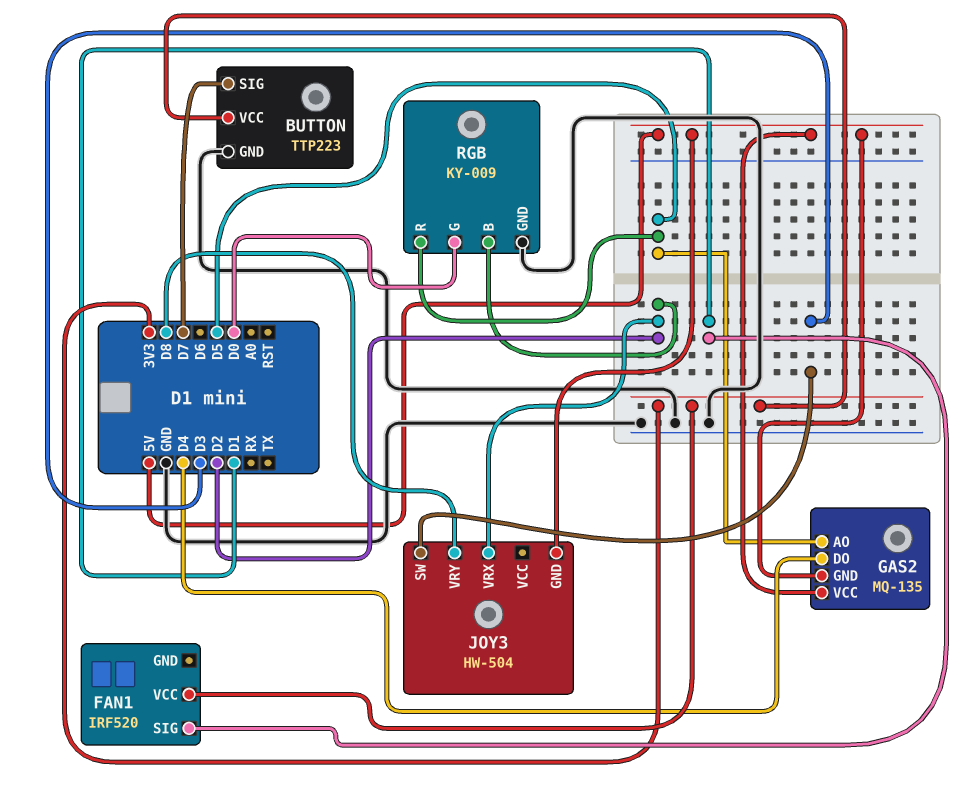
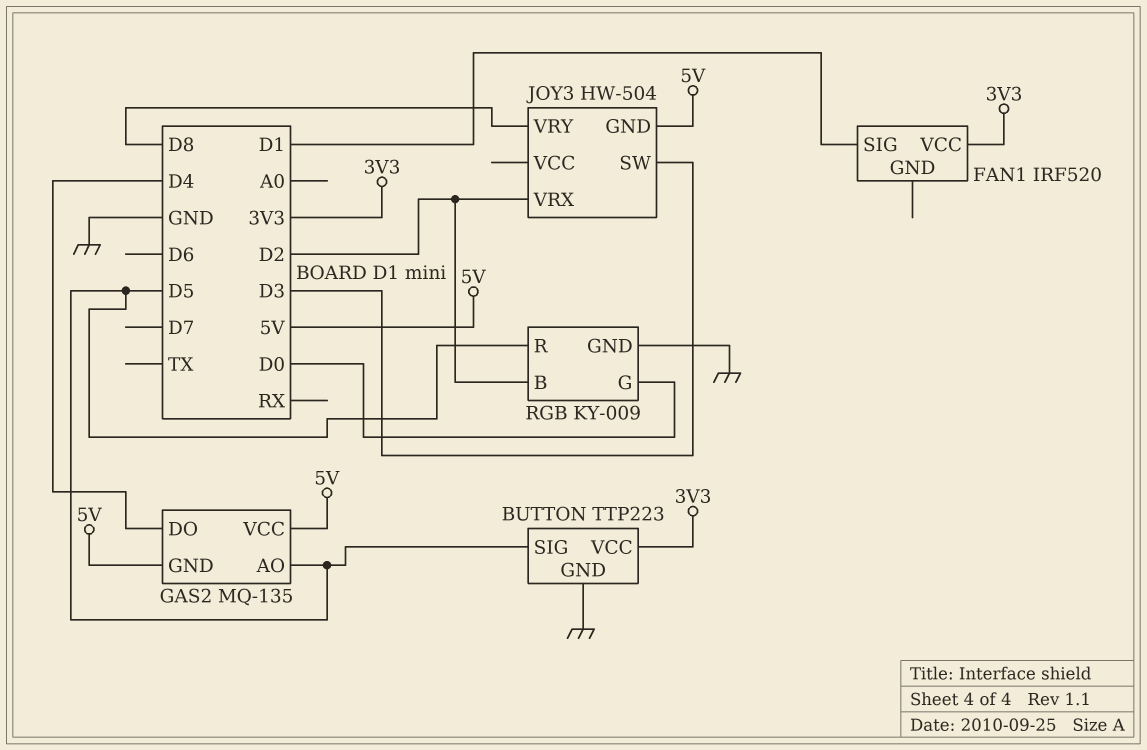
BUTTON pin SIG: D7 -> D5

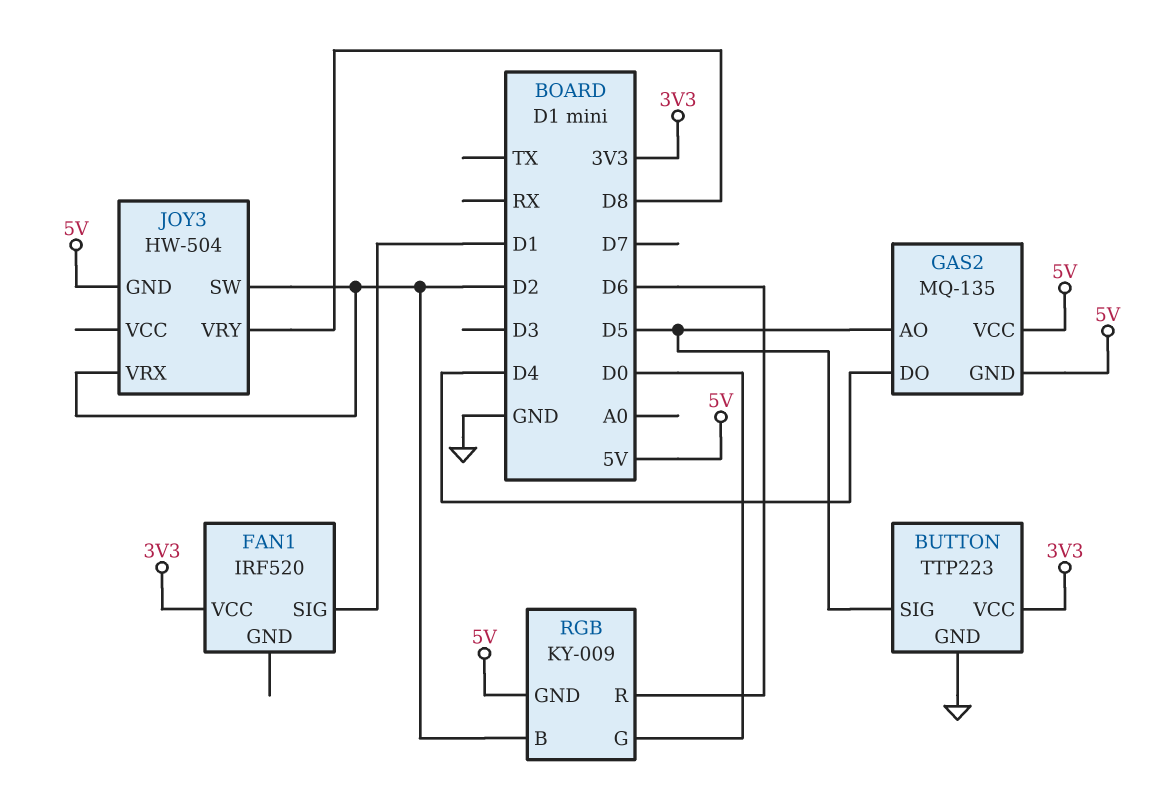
JOY3 pin SW: D3 -> D2
RGB pin GND: GND -> 5V
RGB pin R: D5 -> D6

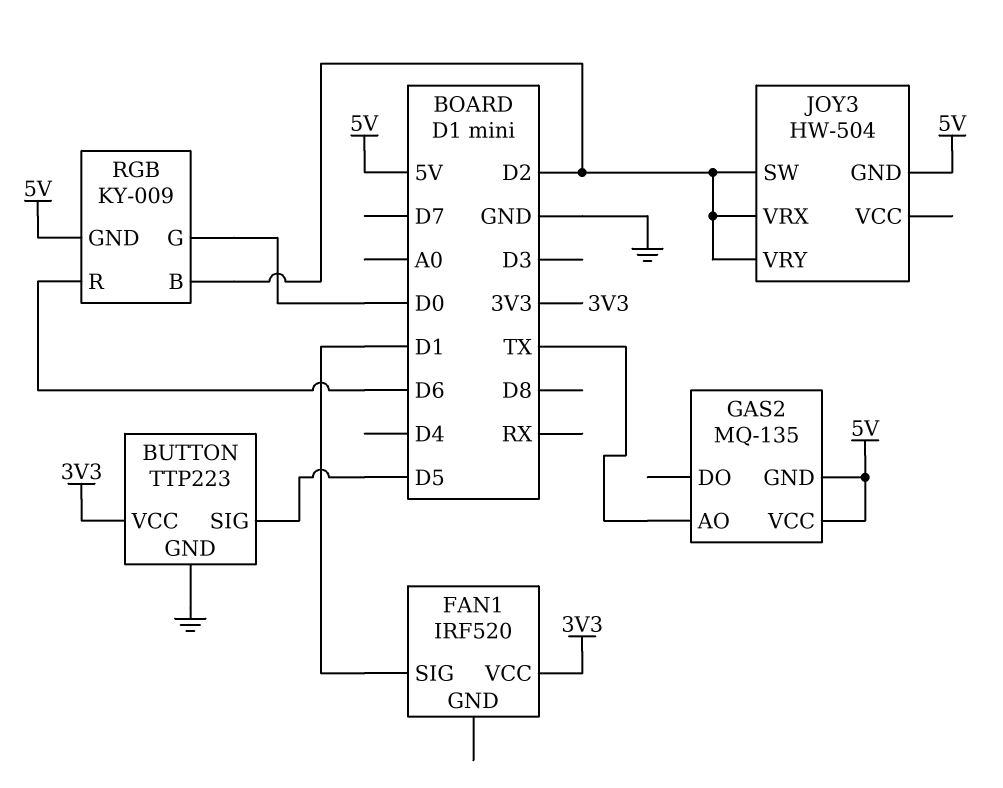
GAS2 pin AO: D5 -> TX
GAS2 pin DO: D4 -> none
JOY3 pin VRY: D8 -> D2

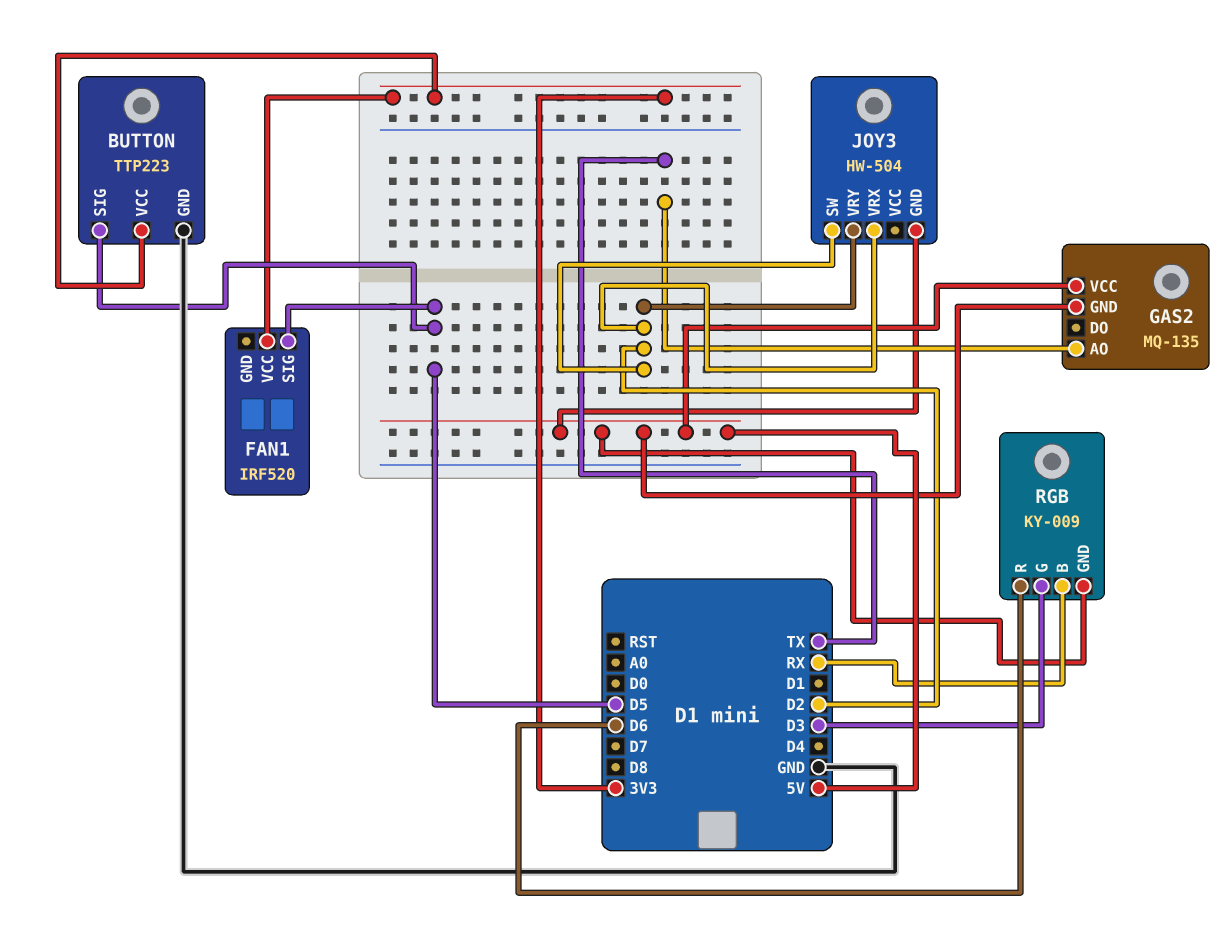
FAN1 pin SIG: D1 -> D5
RGB pin B: D2 -> RX
RGB pin G: D0 -> D3

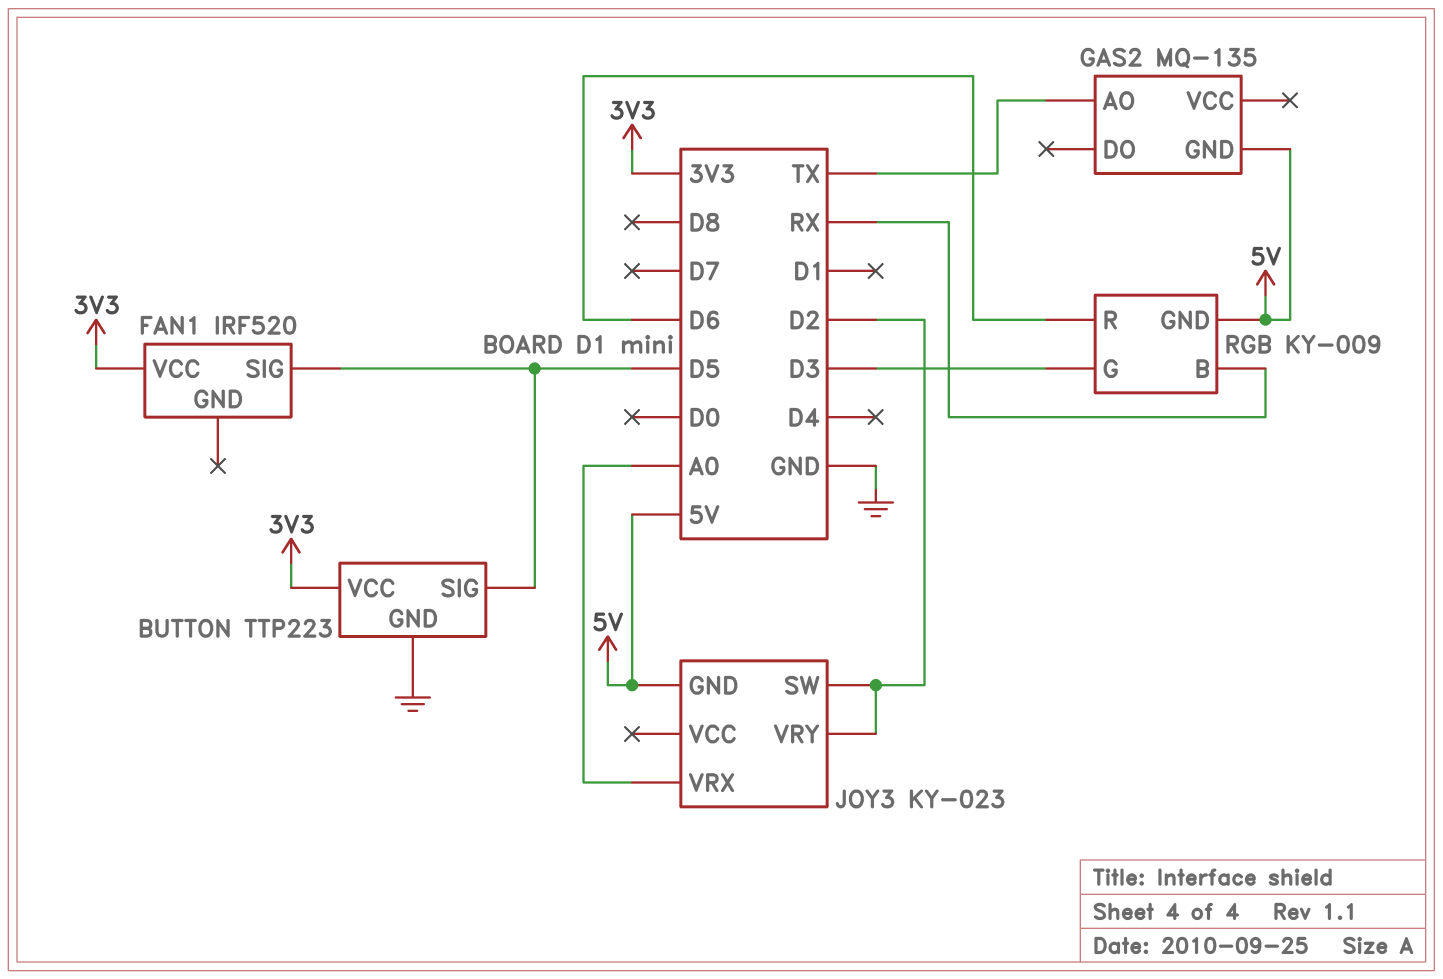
GAS2 pin VCC: 5V -> none
JOY3: HW-504 -> KY-023
JOY3 pin VRX: D2 -> A0

